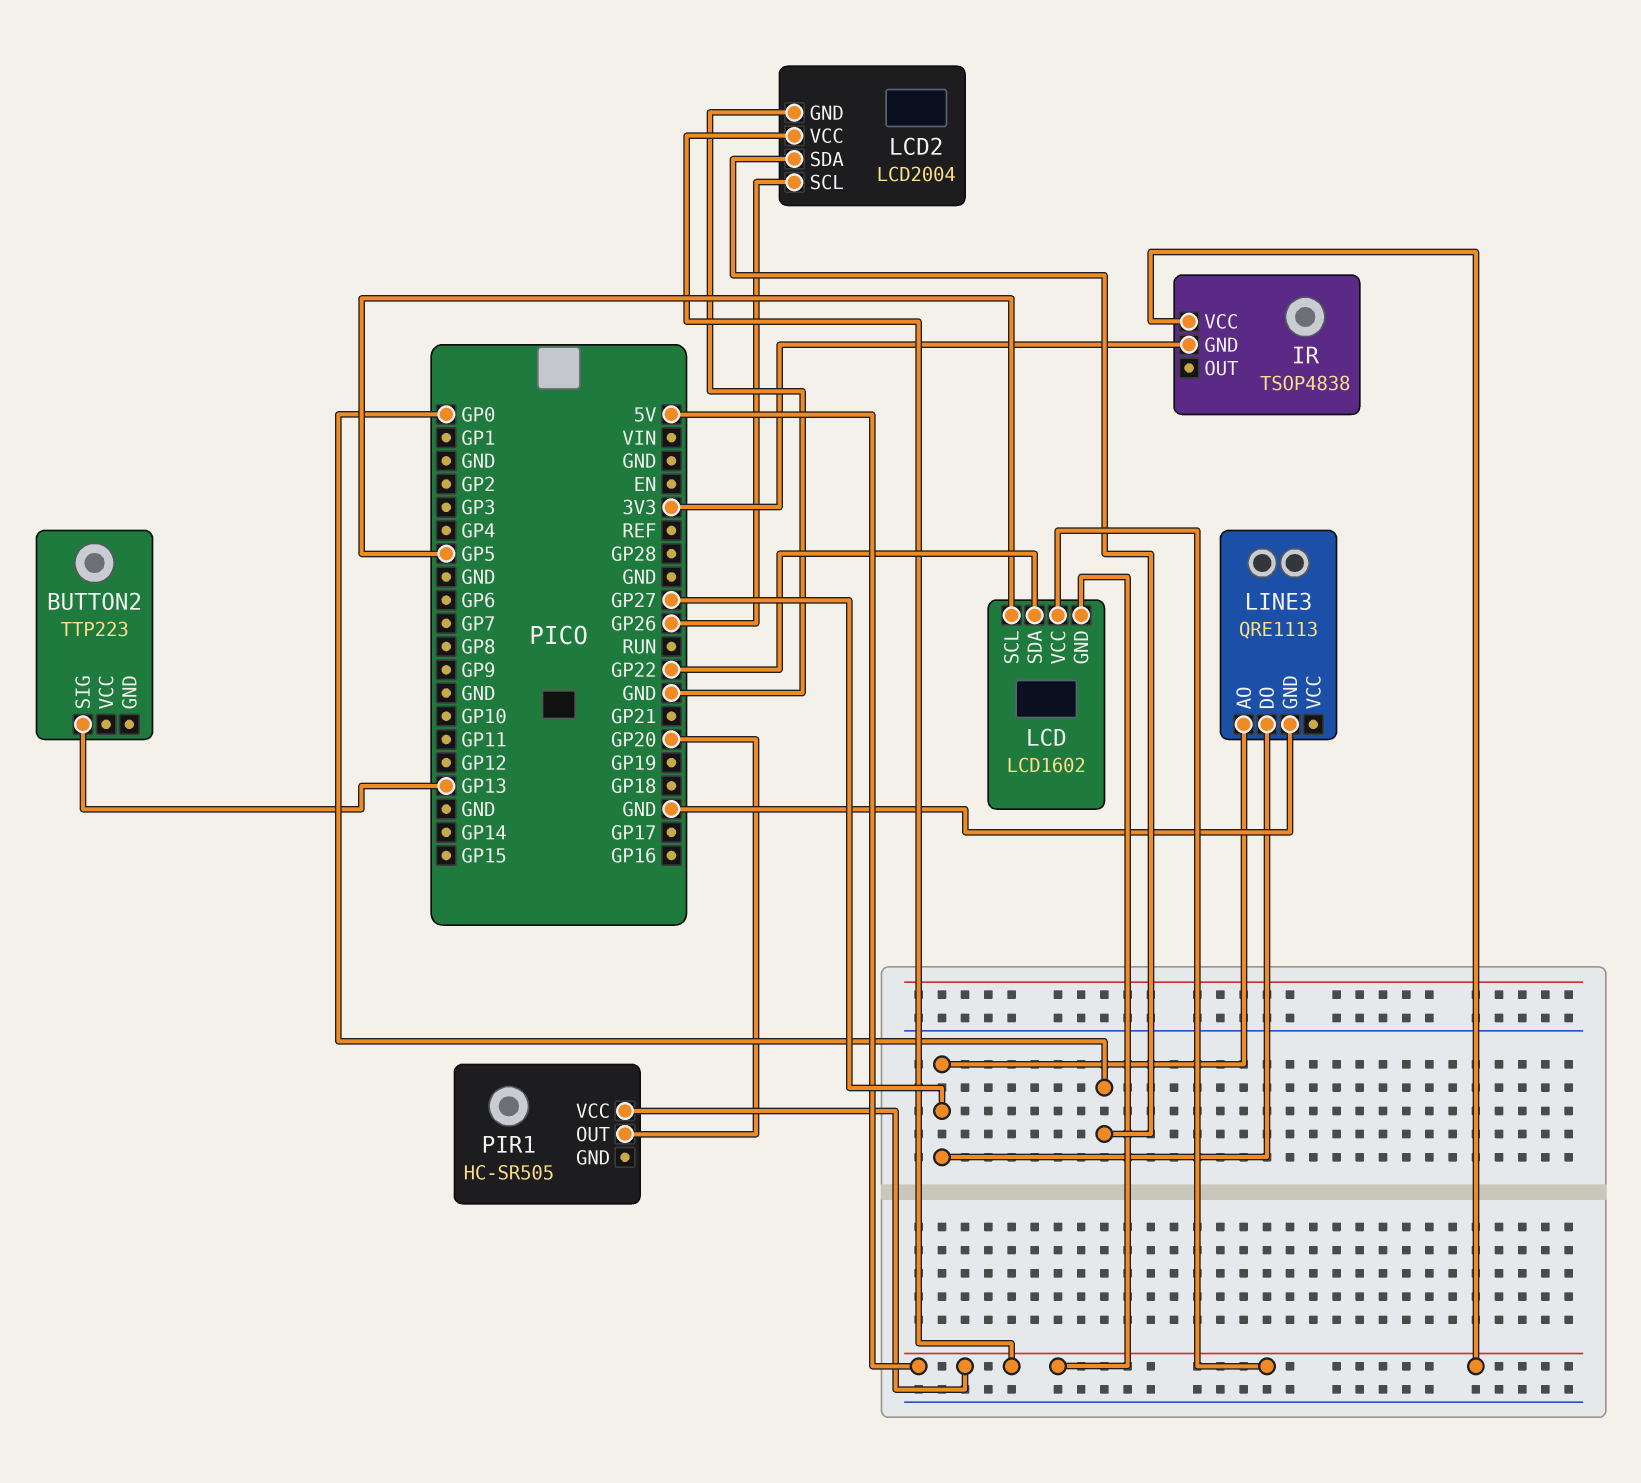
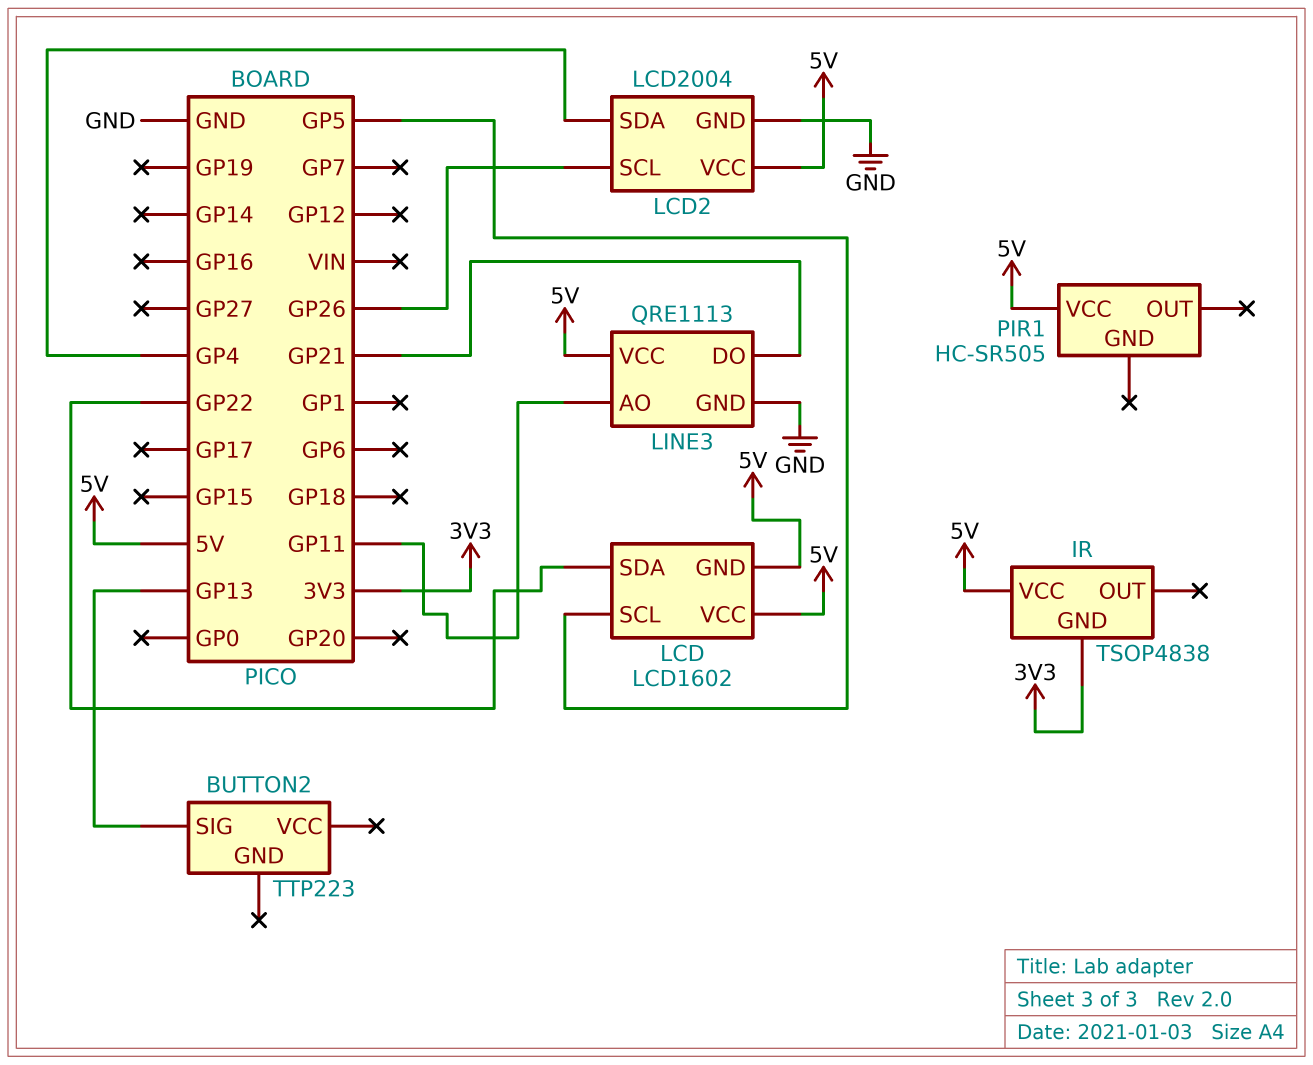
LCD2 pin SDA: GP0 -> GP4
LINE3 pin AO: GP27 -> GP11
LINE3 pin DO: GP27 -> GP21
LINE3 pin VCC: none -> 5V
PIR1 pin OUT: GP20 -> none

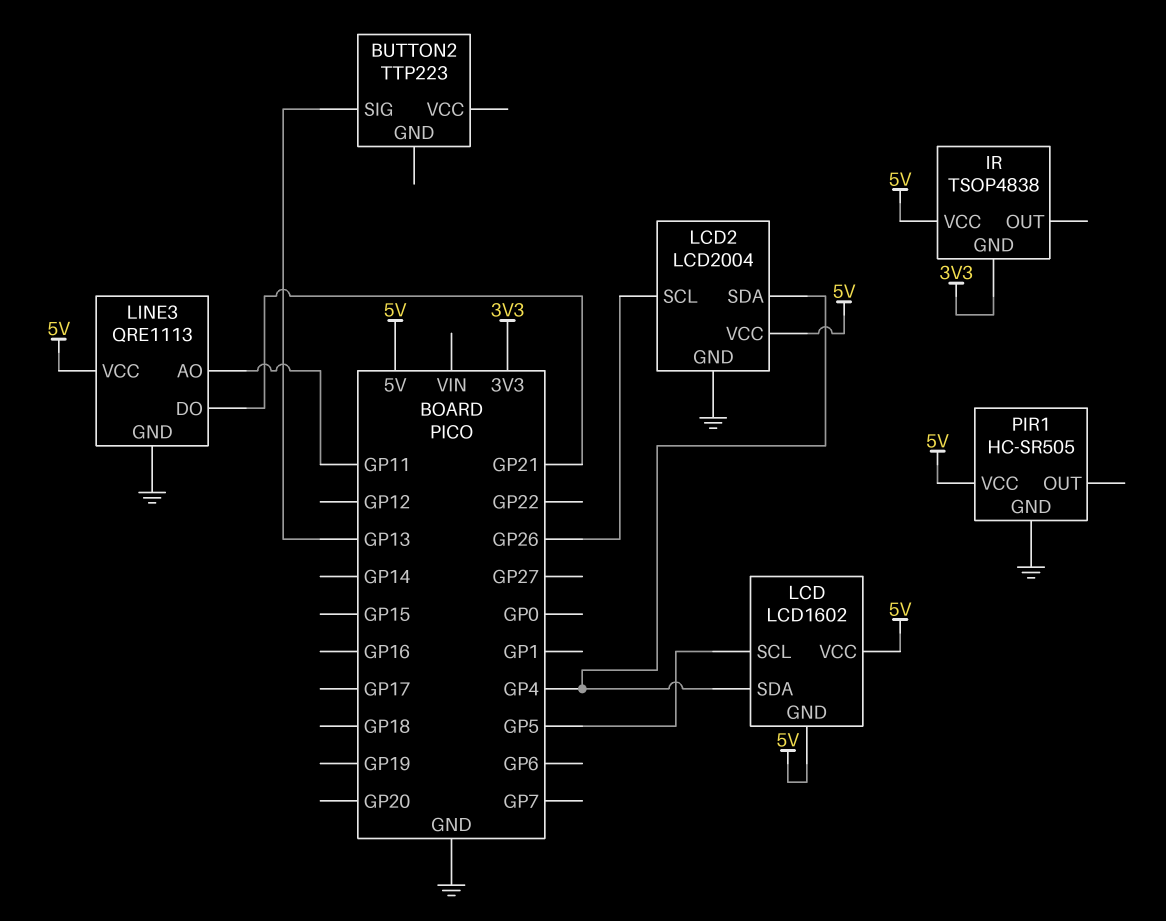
LCD pin SDA: GP22 -> GP4
PIR1 pin GND: none -> GND

